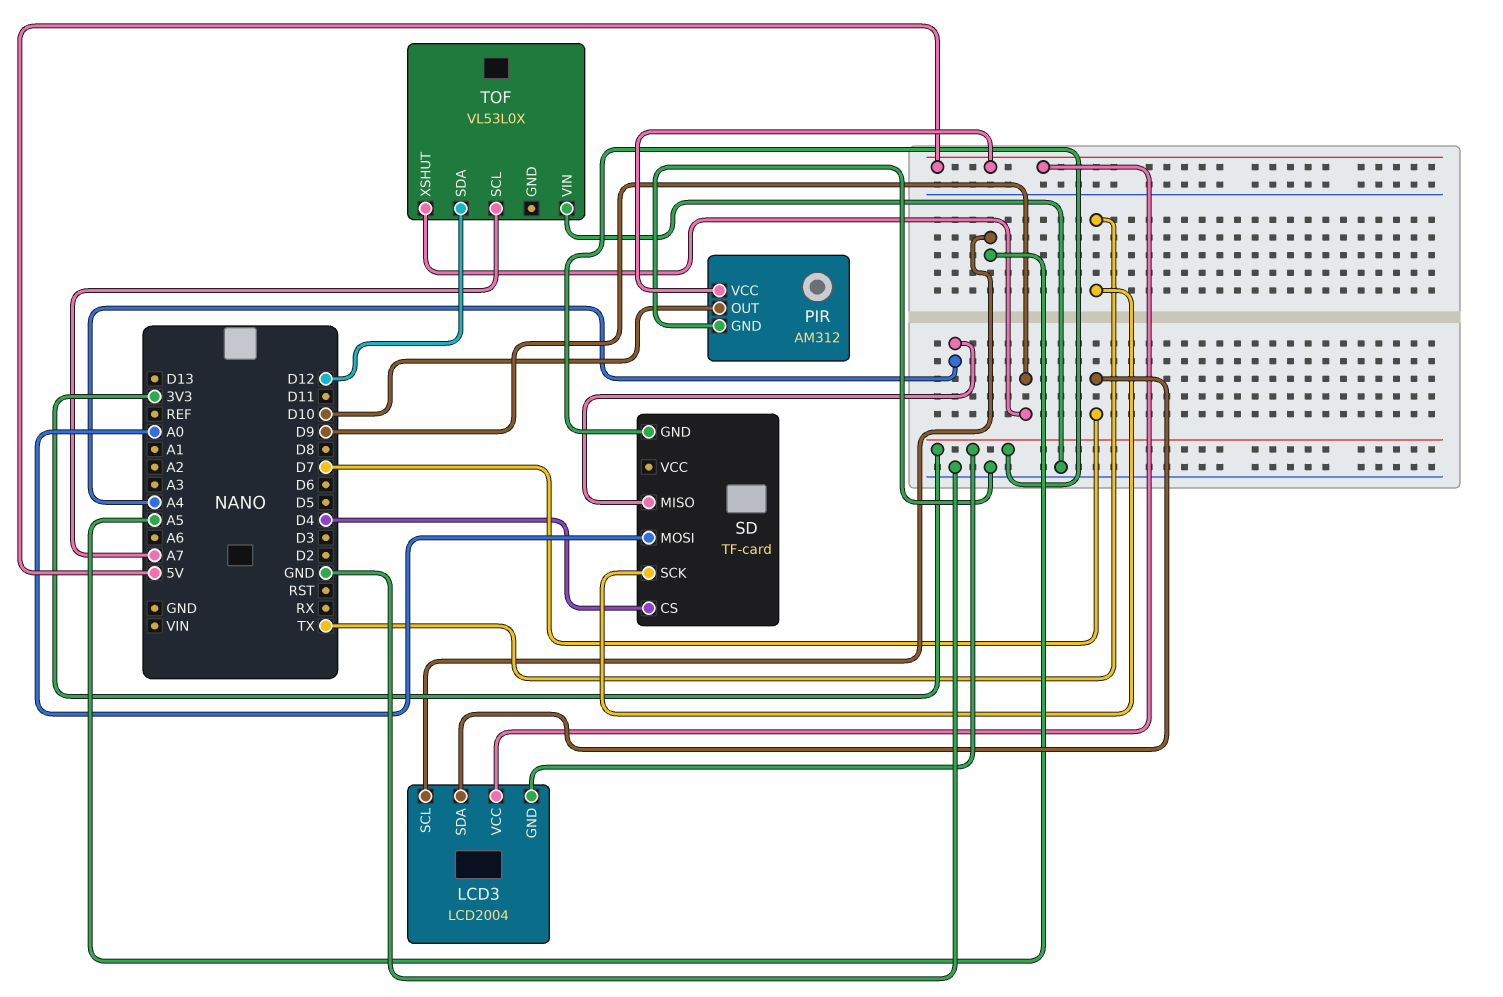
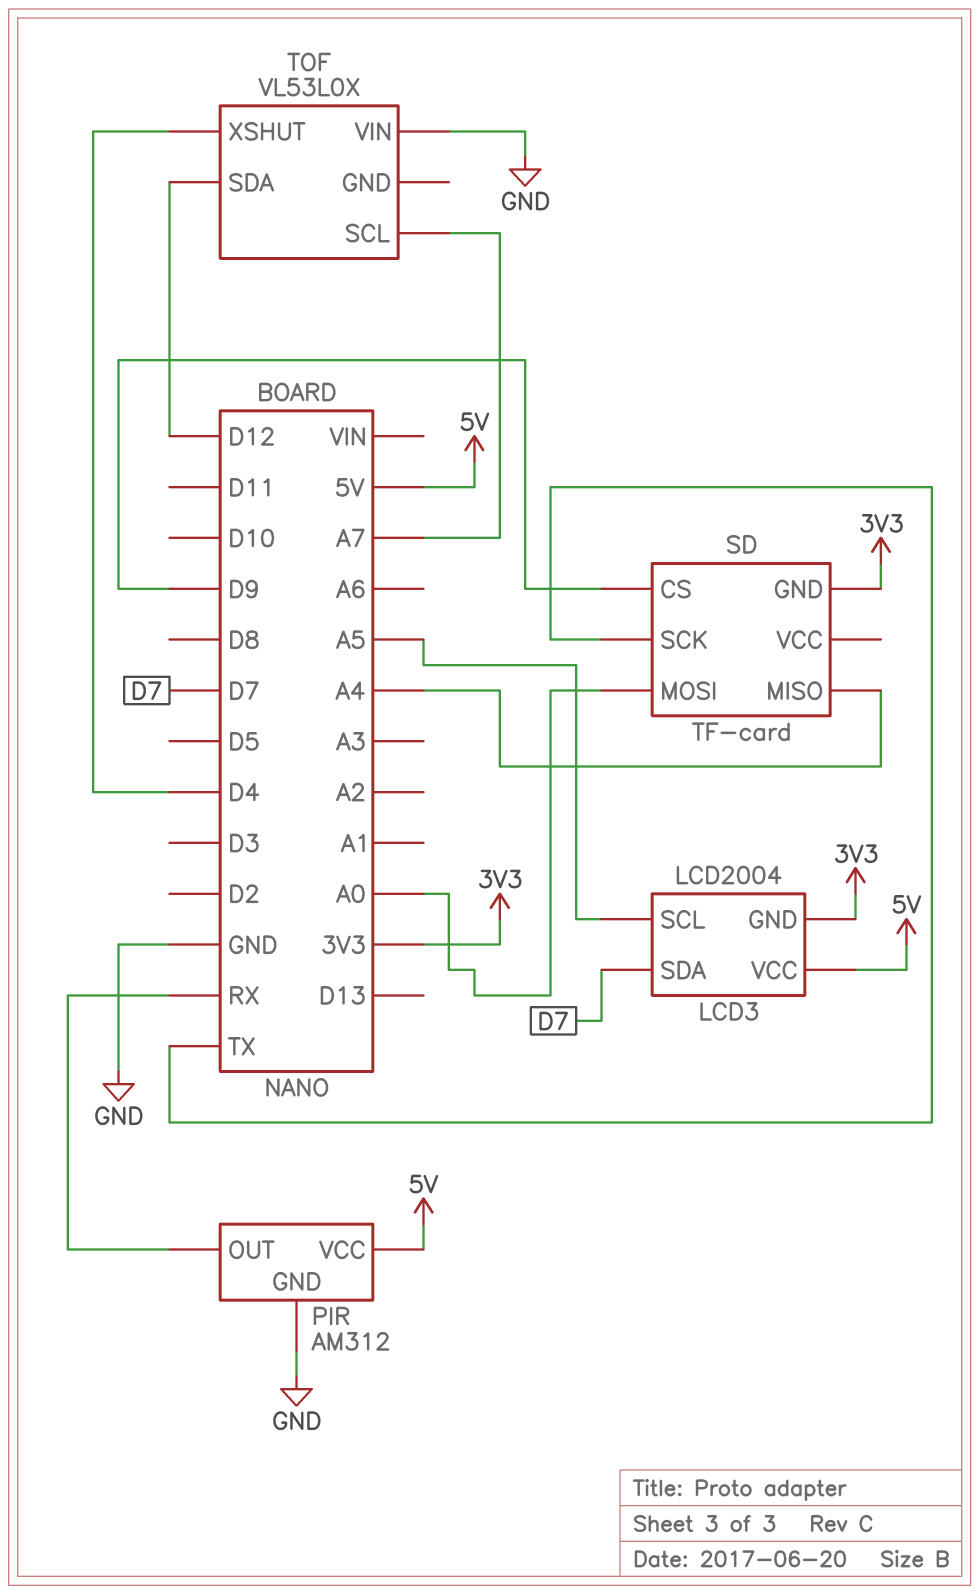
PIR pin OUT: D10 -> RX
SD pin CS: D4 -> D9
TOF pin XSHUT: D9 -> D4

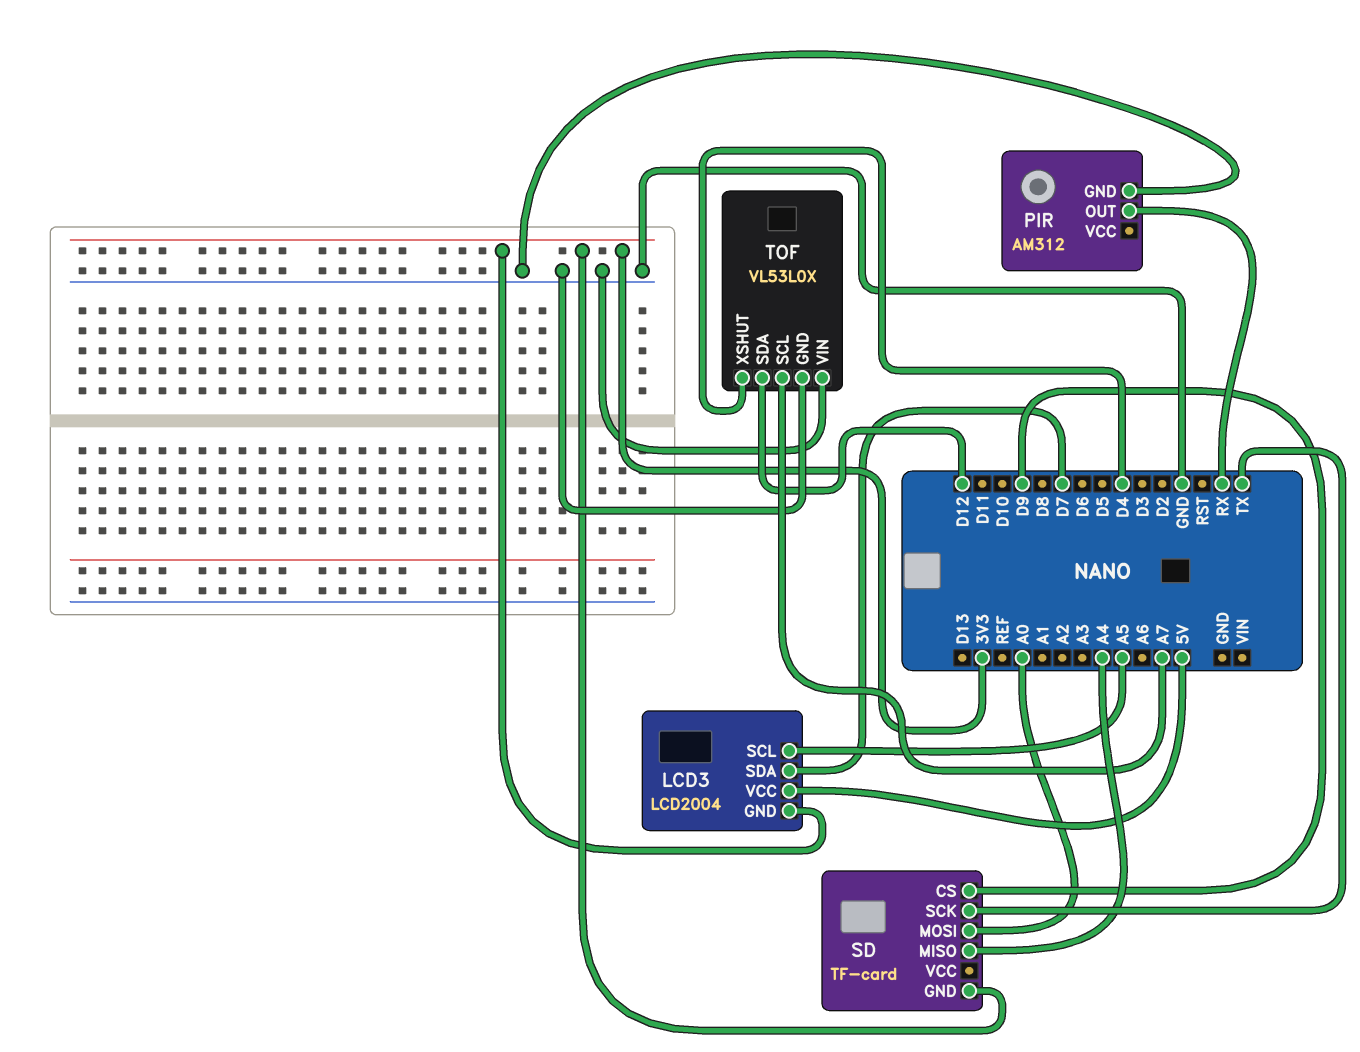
PIR pin VCC: 5V -> none
TOF pin GND: none -> GND

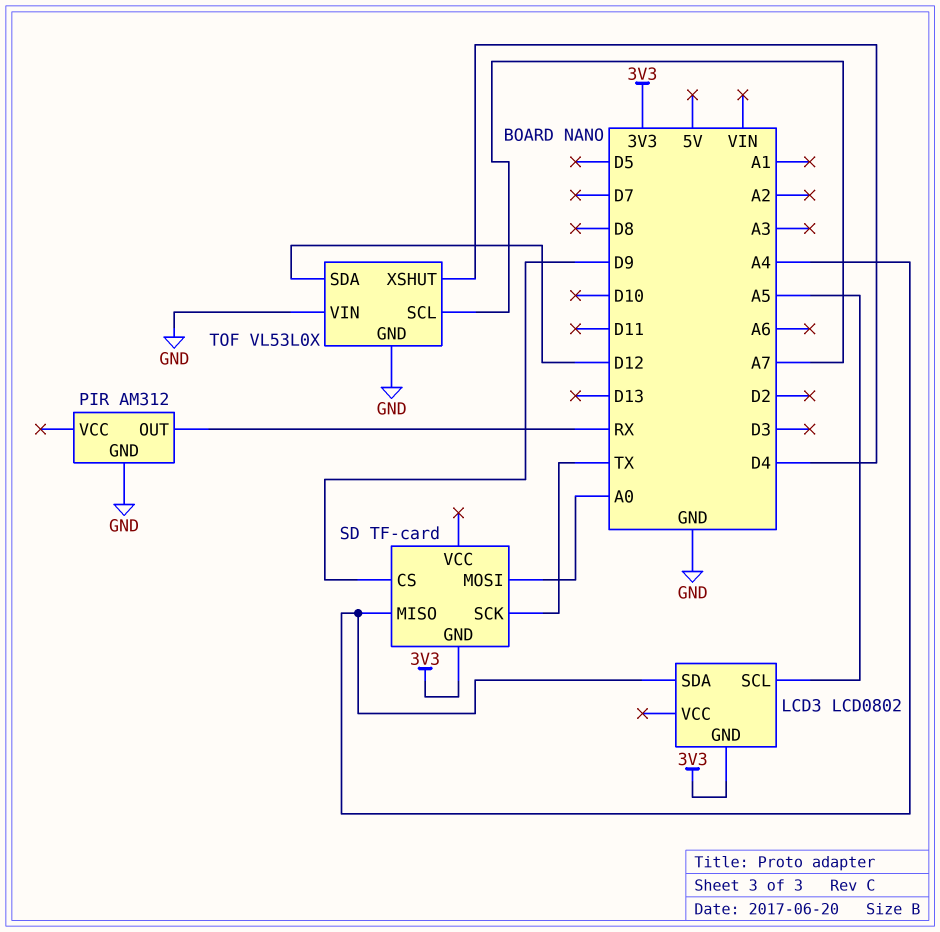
LCD3: LCD2004 -> LCD0802
LCD3 pin SDA: D7 -> A4
LCD3 pin VCC: 5V -> none

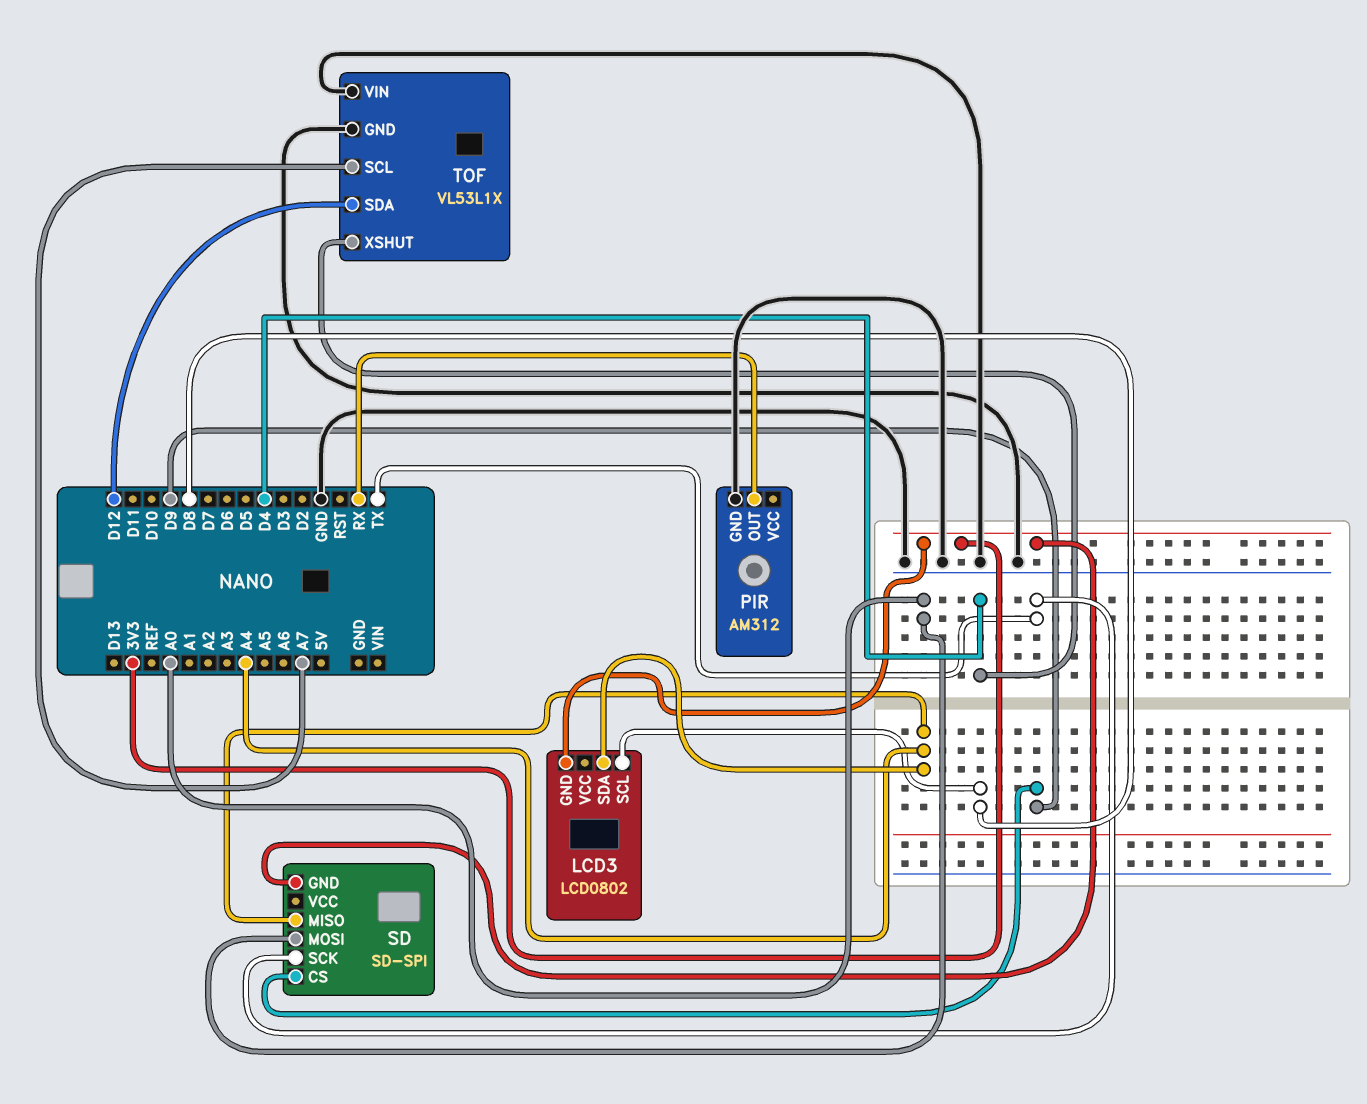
LCD3 pin SCL: A5 -> D8
SD: TF-card -> SD-SPI
TOF: VL53L0X -> VL53L1X

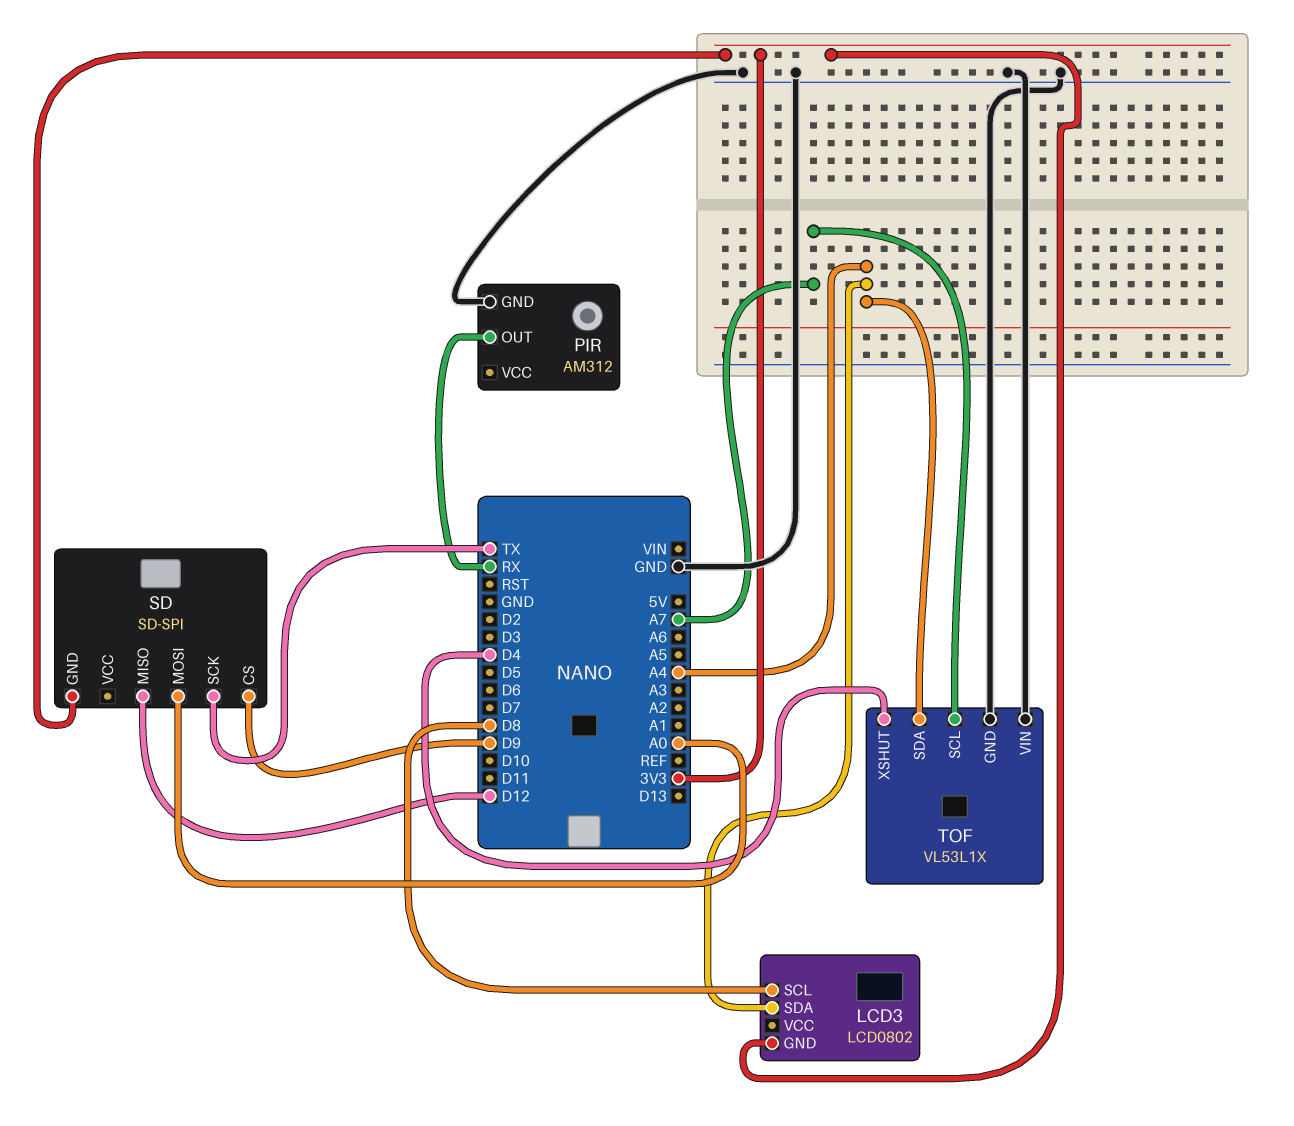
SD pin MISO: A4 -> D12
TOF pin SDA: D12 -> A4

